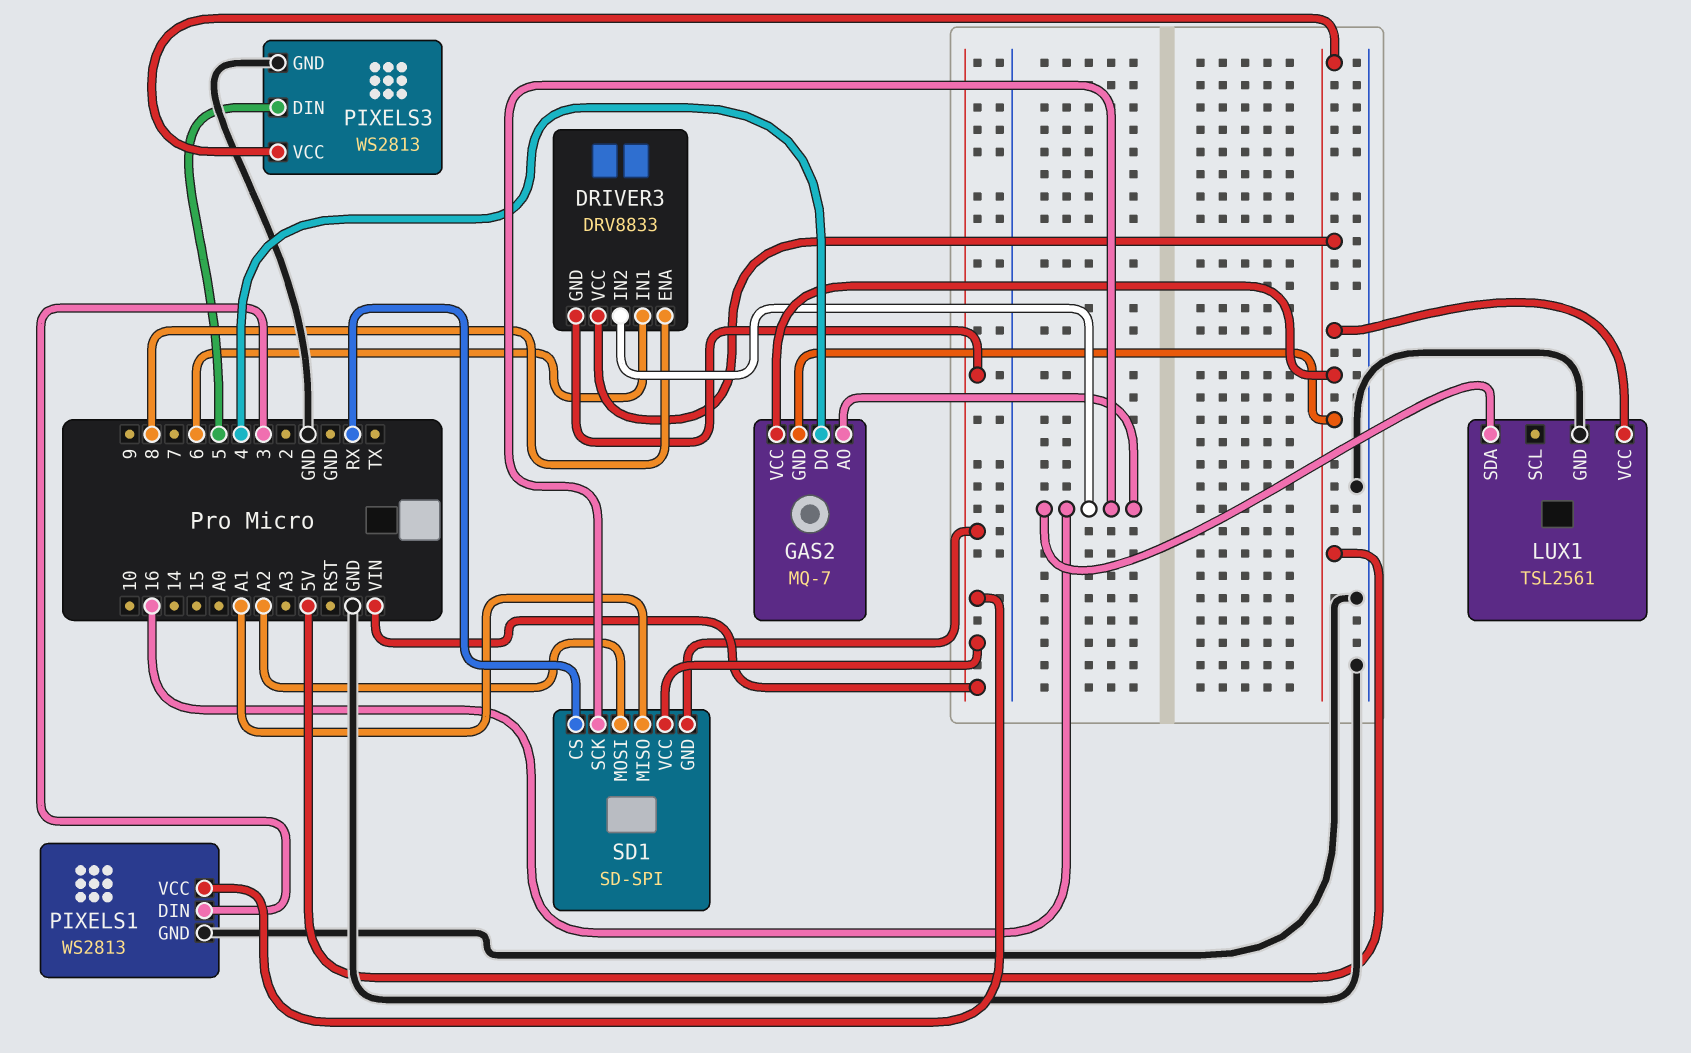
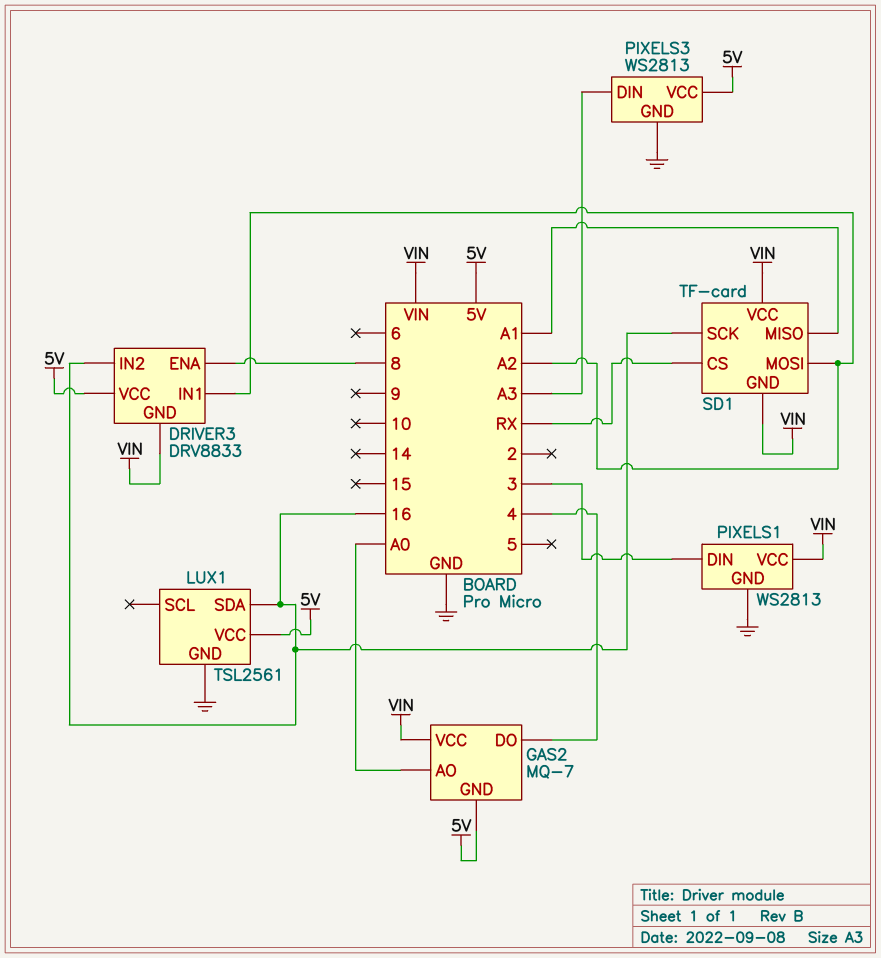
DRIVER3 pin IN1: 6 -> A2
GAS2 pin AO: 16 -> A0
GAS2 pin VCC: 5V -> VIN
PIXELS3 pin DIN: 5 -> A3
SD1: SD-SPI -> TF-card

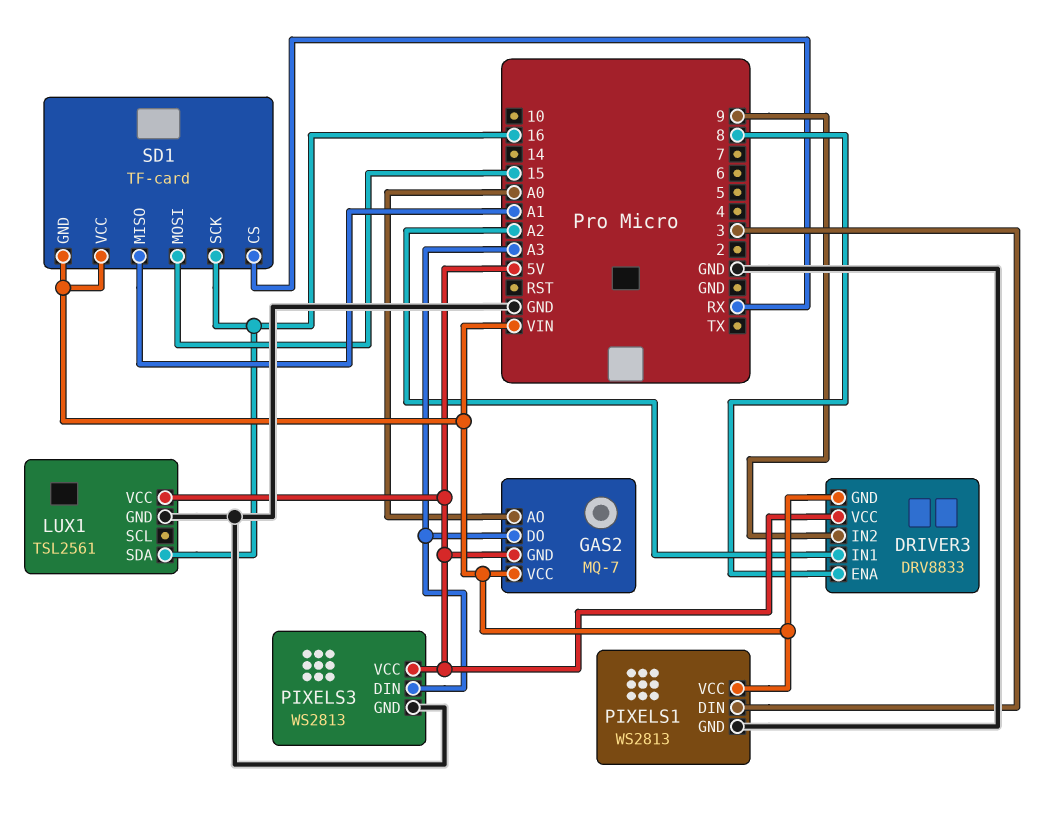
DRIVER3 pin IN2: 16 -> 9
GAS2 pin DO: 4 -> A3
SD1 pin MOSI: A2 -> 15

